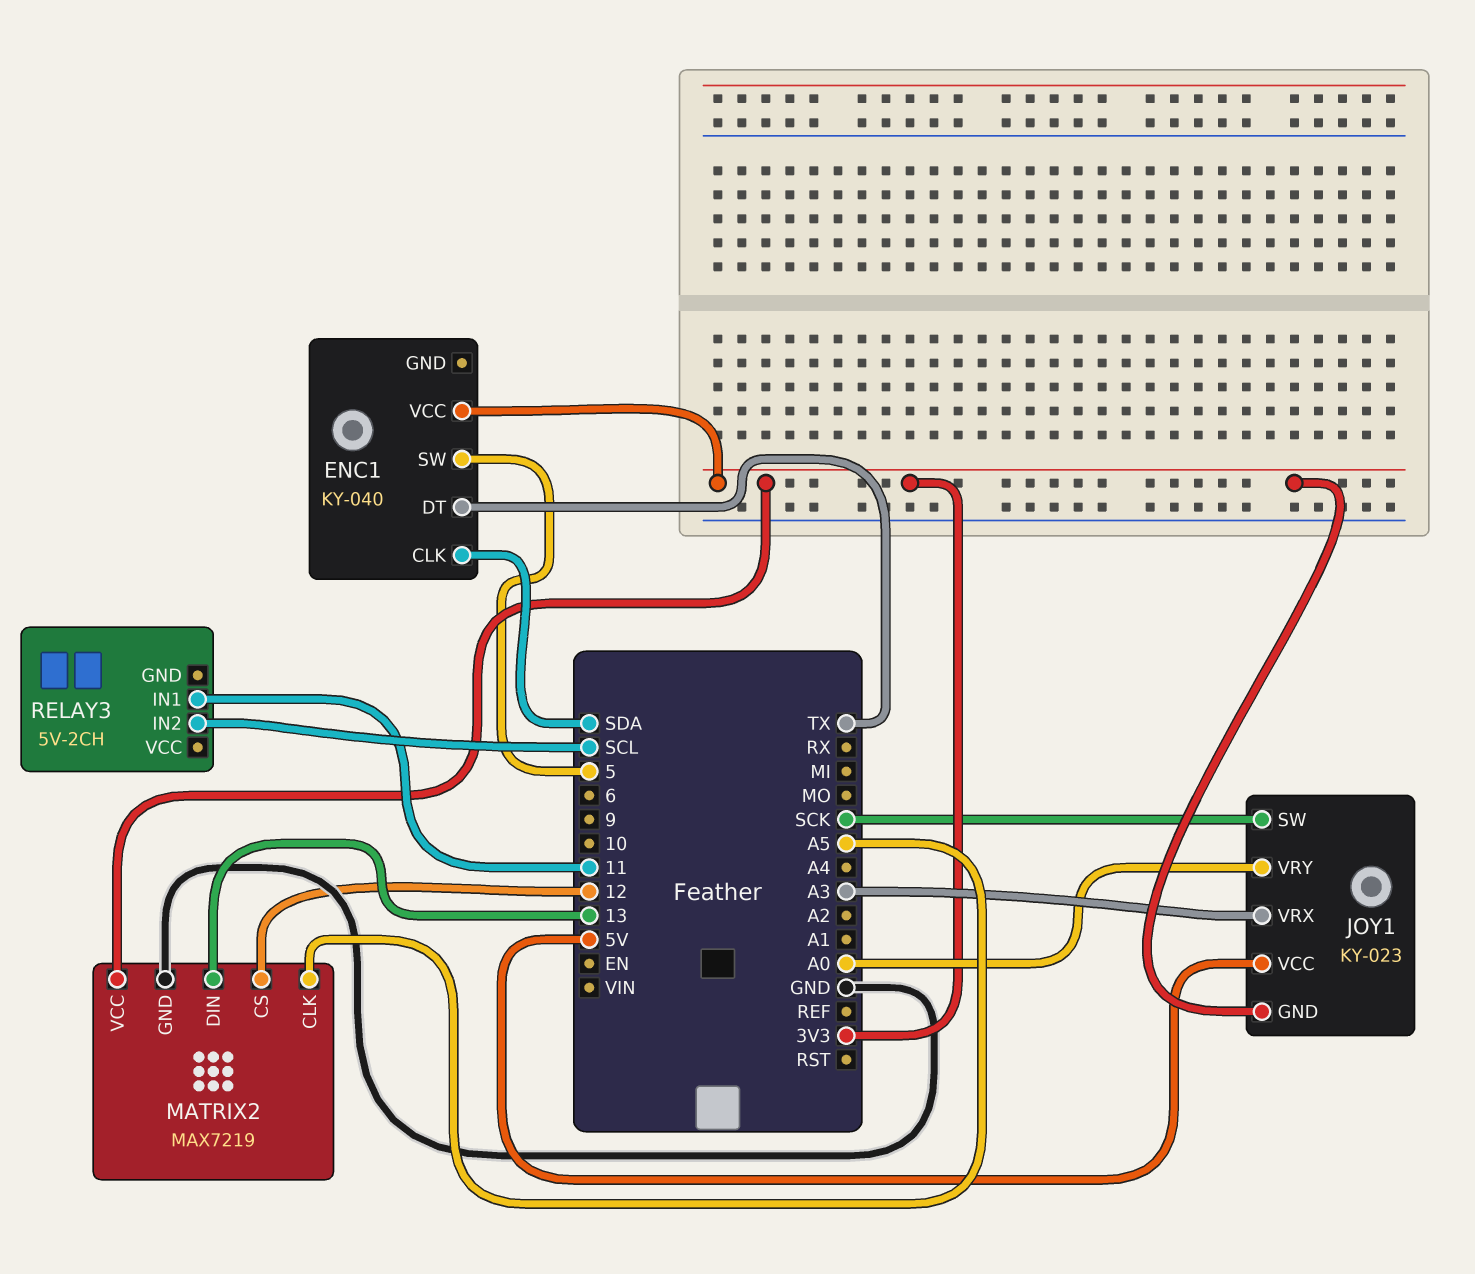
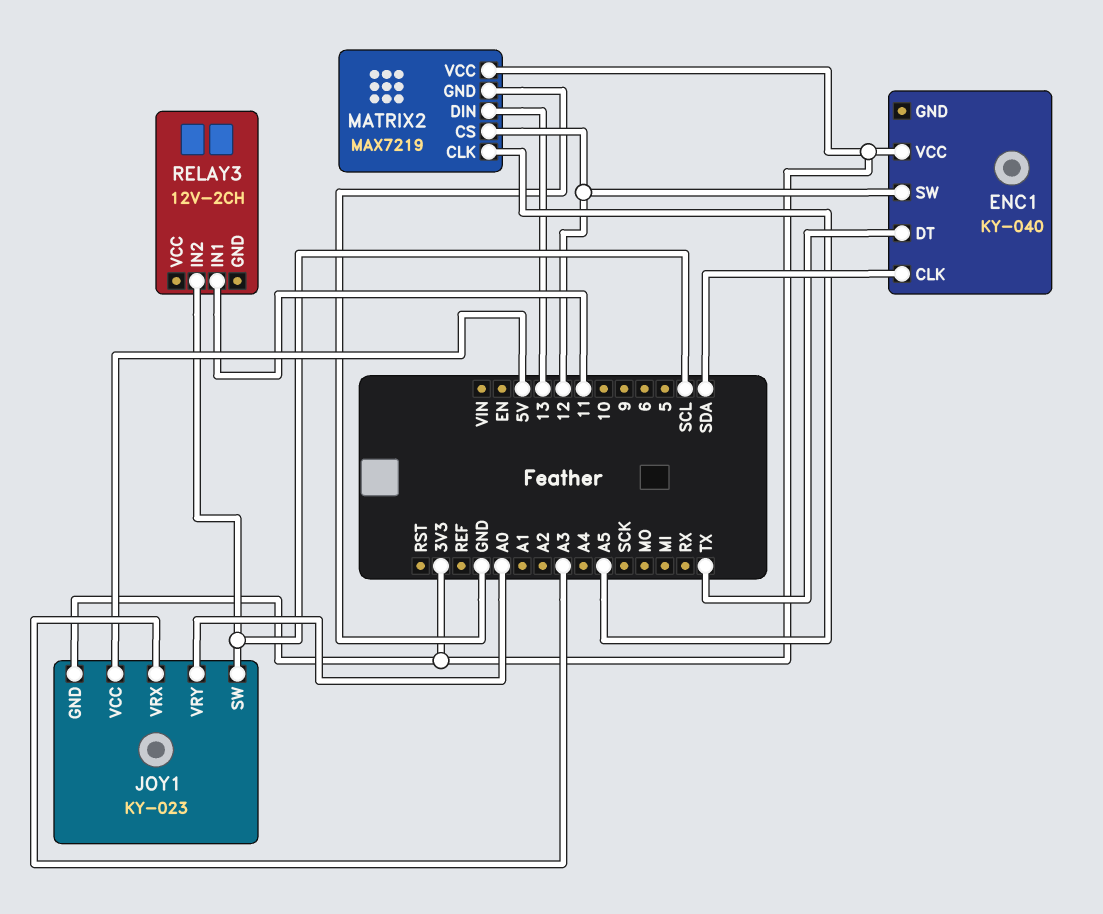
ENC1 pin SW: 5 -> 12
JOY1 pin SW: SCK -> SCL
RELAY3: 5V-2CH -> 12V-2CH

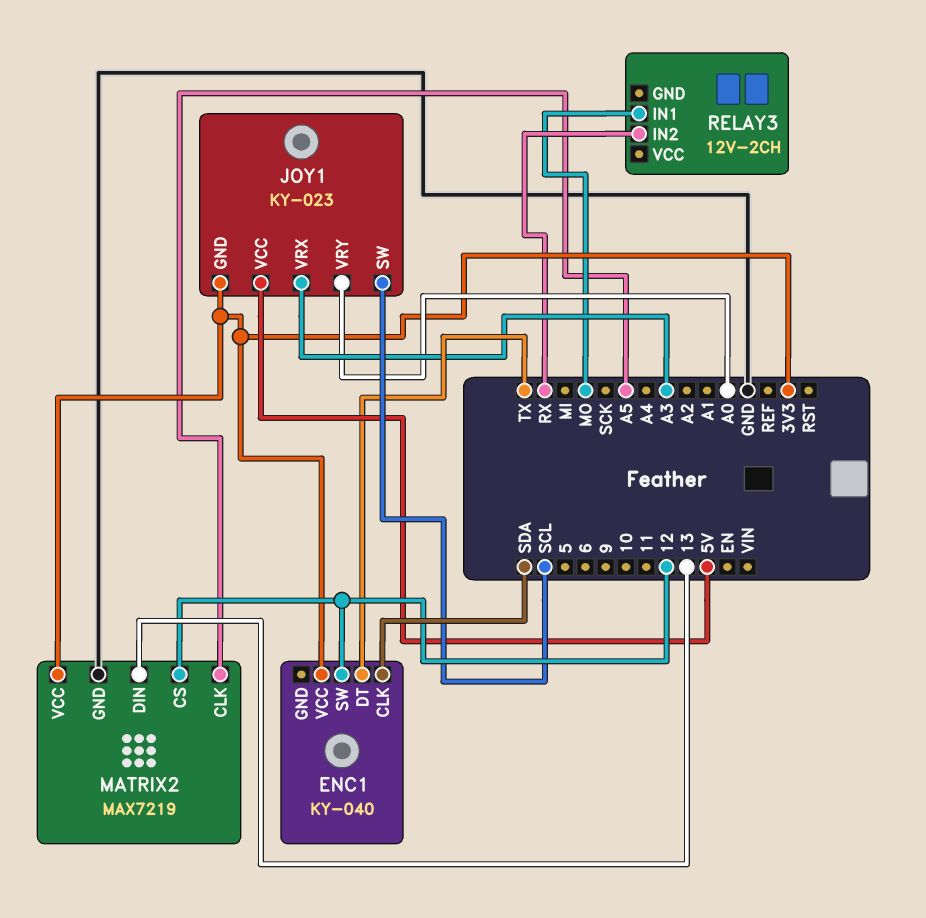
RELAY3 pin IN1: 11 -> MO
RELAY3 pin IN2: SCL -> RX

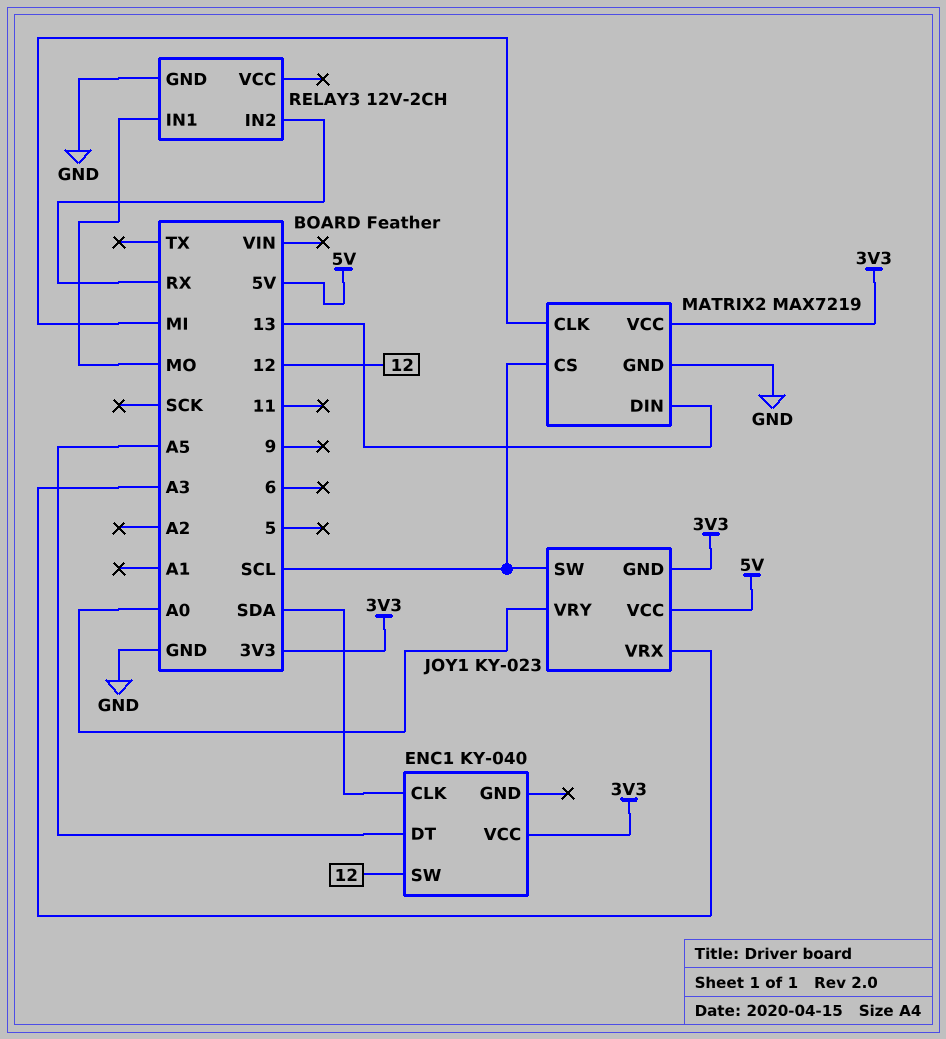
ENC1 pin DT: TX -> A5
MATRIX2 pin CLK: A5 -> MI
MATRIX2 pin CS: 12 -> SCL
RELAY3 pin GND: none -> GND

